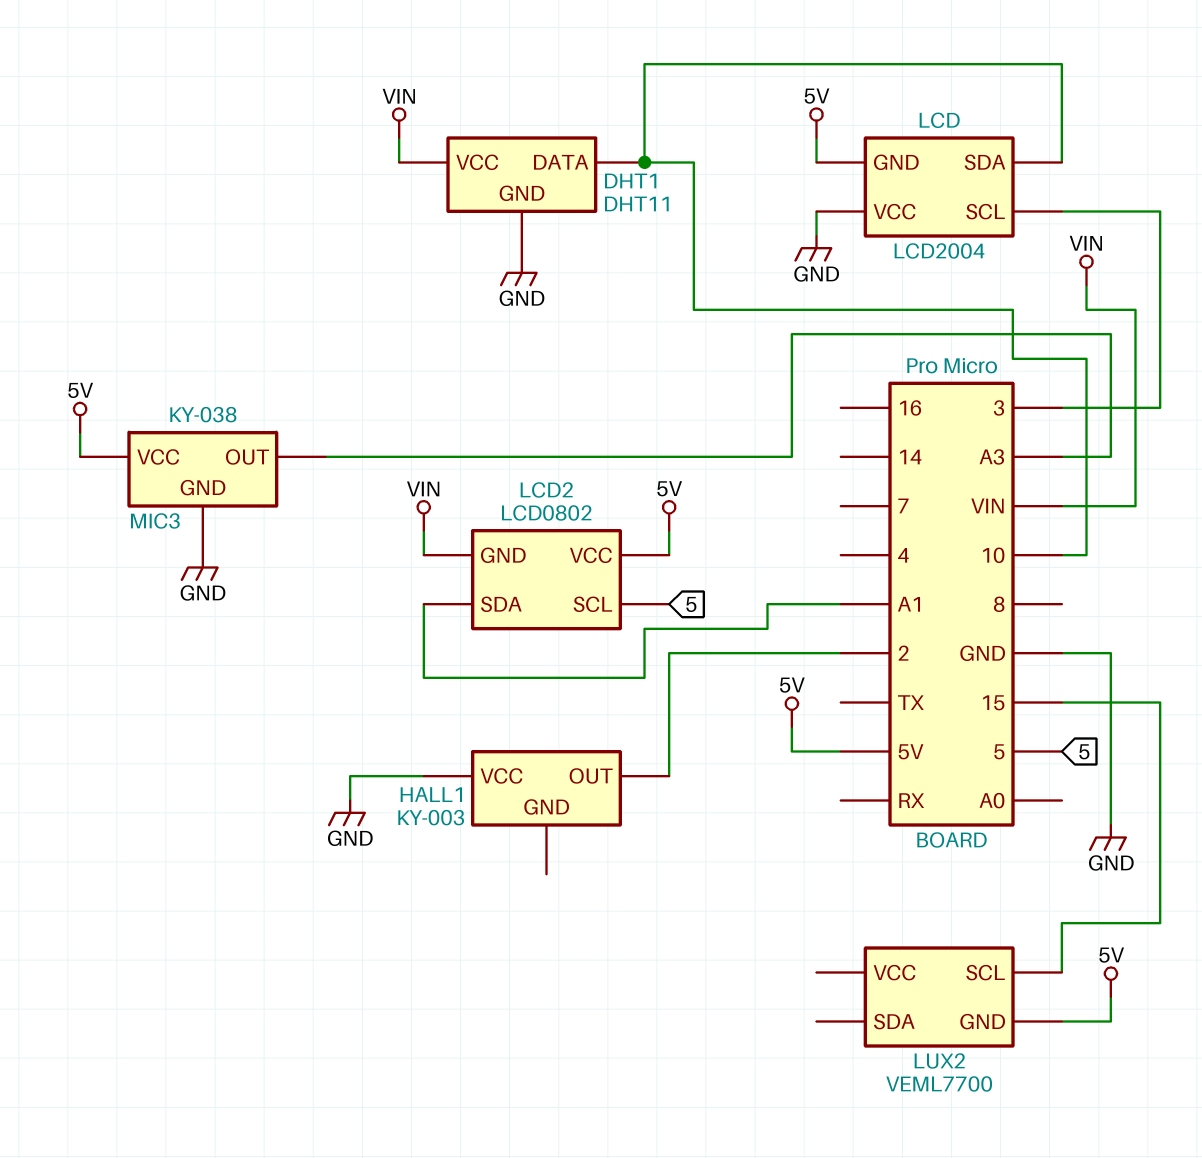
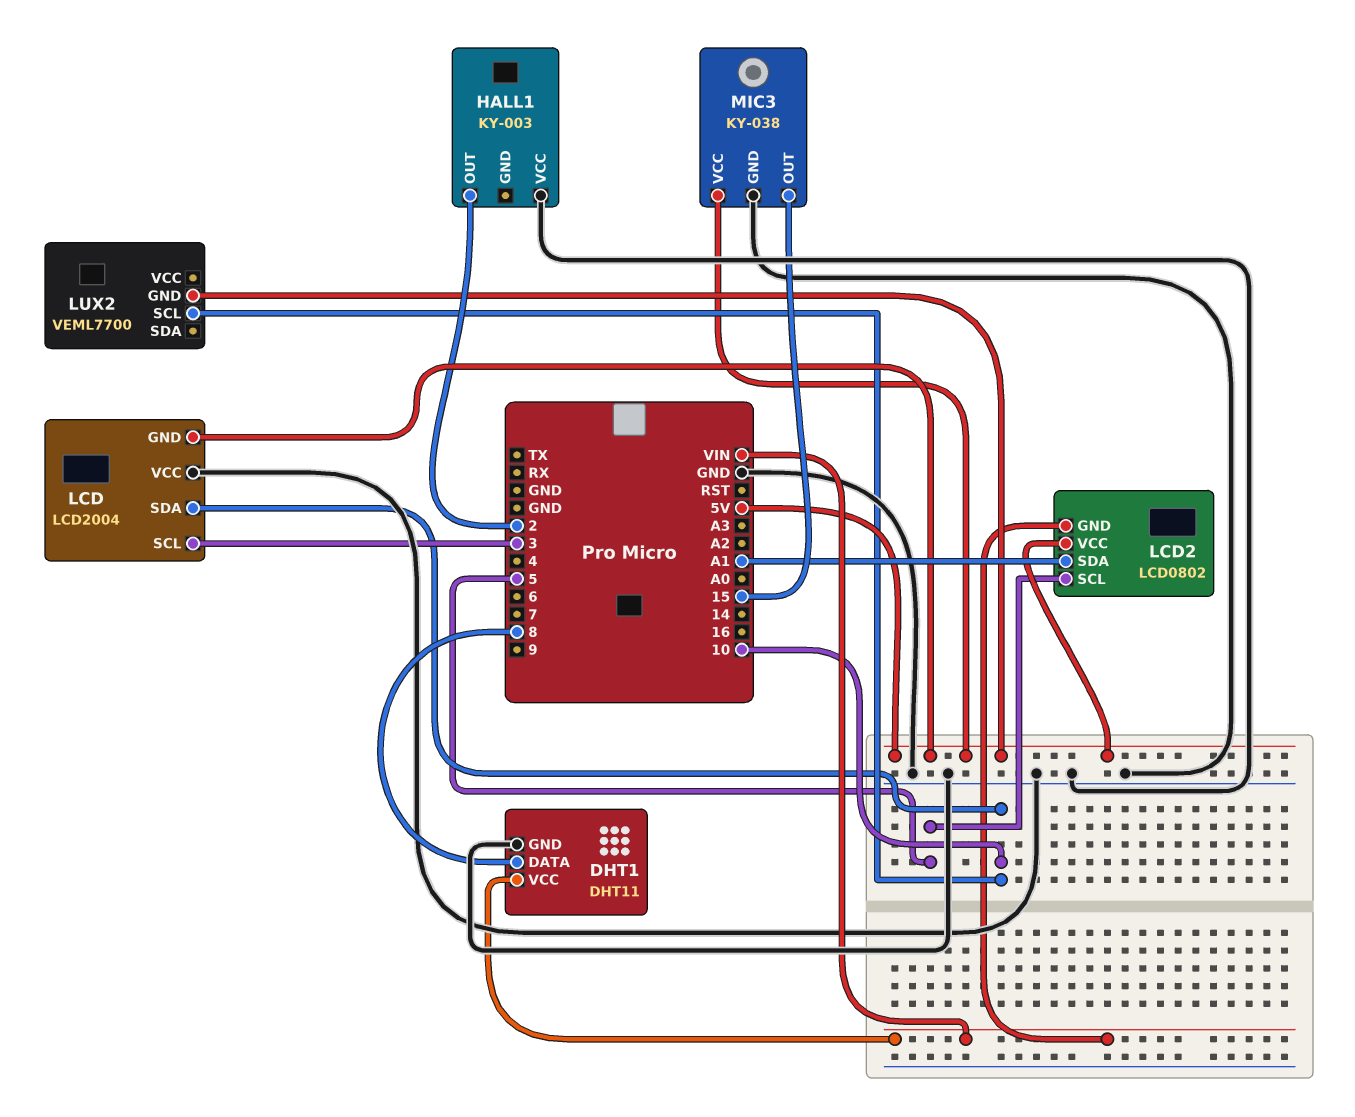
DHT1 pin DATA: 10 -> 8
LUX2 pin SCL: 15 -> 10
MIC3 pin OUT: A3 -> 15

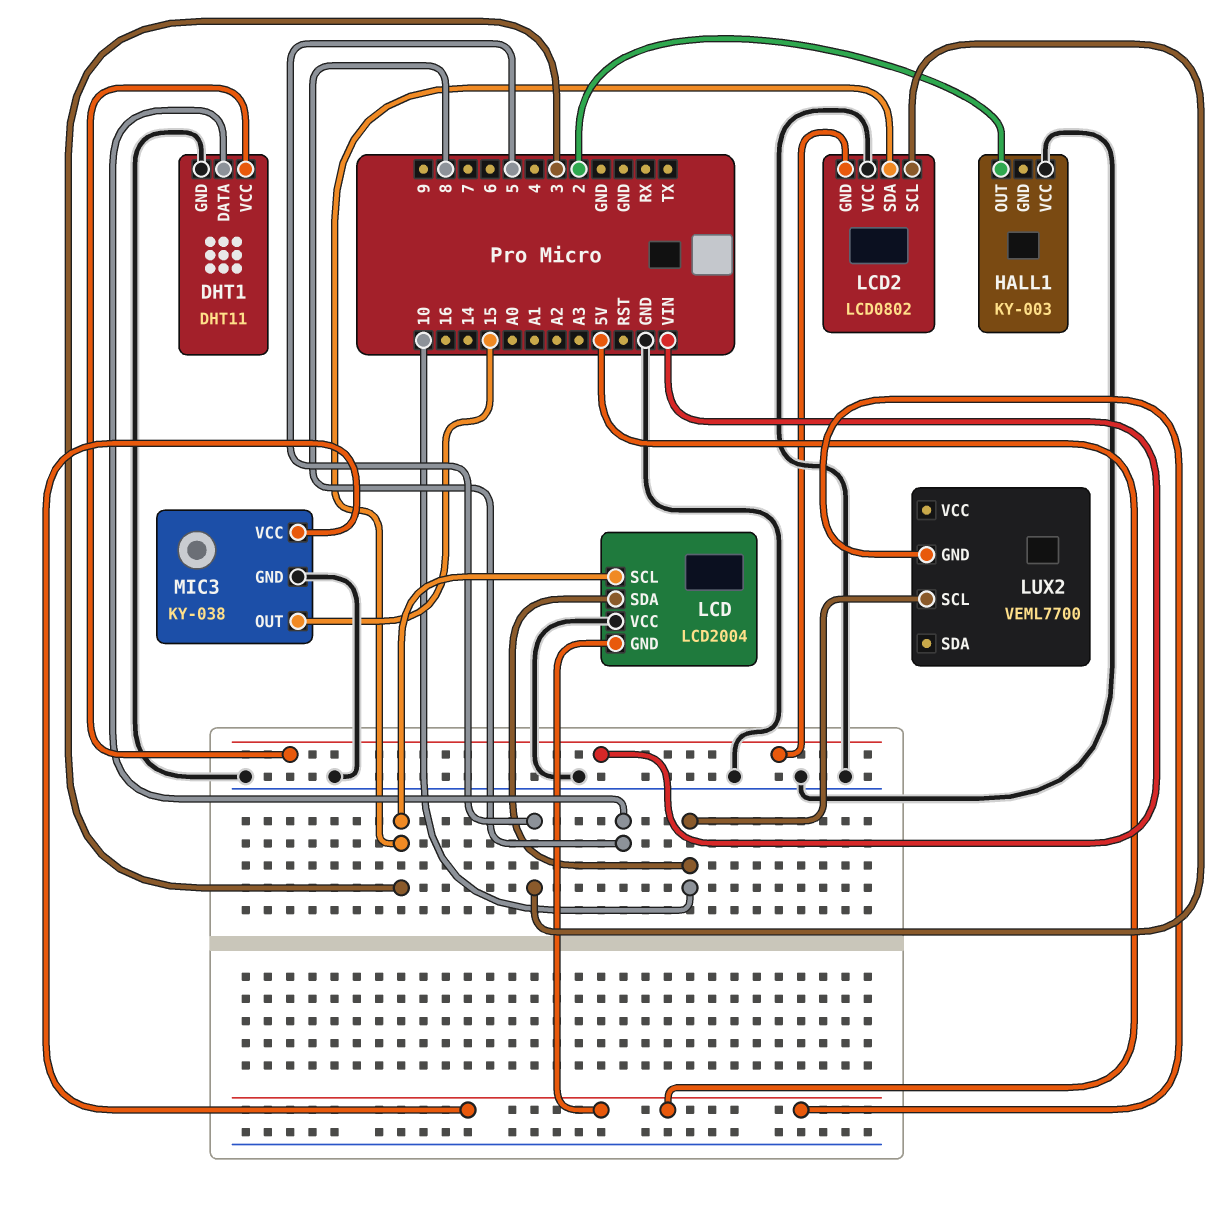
LCD2 pin SDA: A1 -> 3
LCD2 pin VCC: 5V -> GND

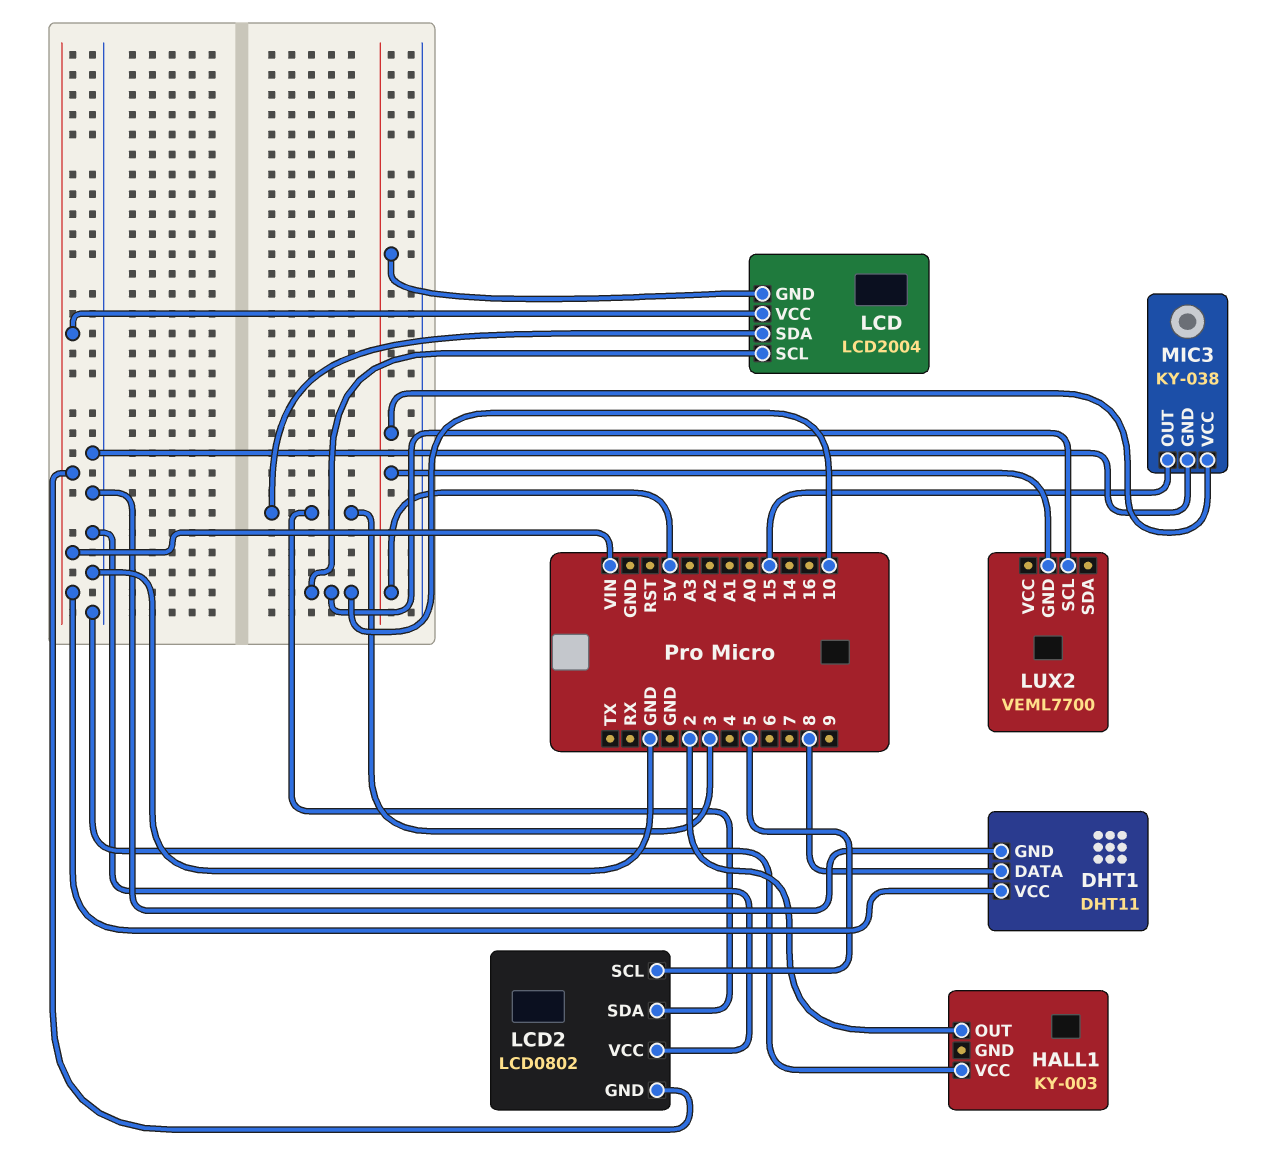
LCD pin SCL: 3 -> 10
LCD pin SDA: 10 -> 3
LCD pin VCC: GND -> VIN

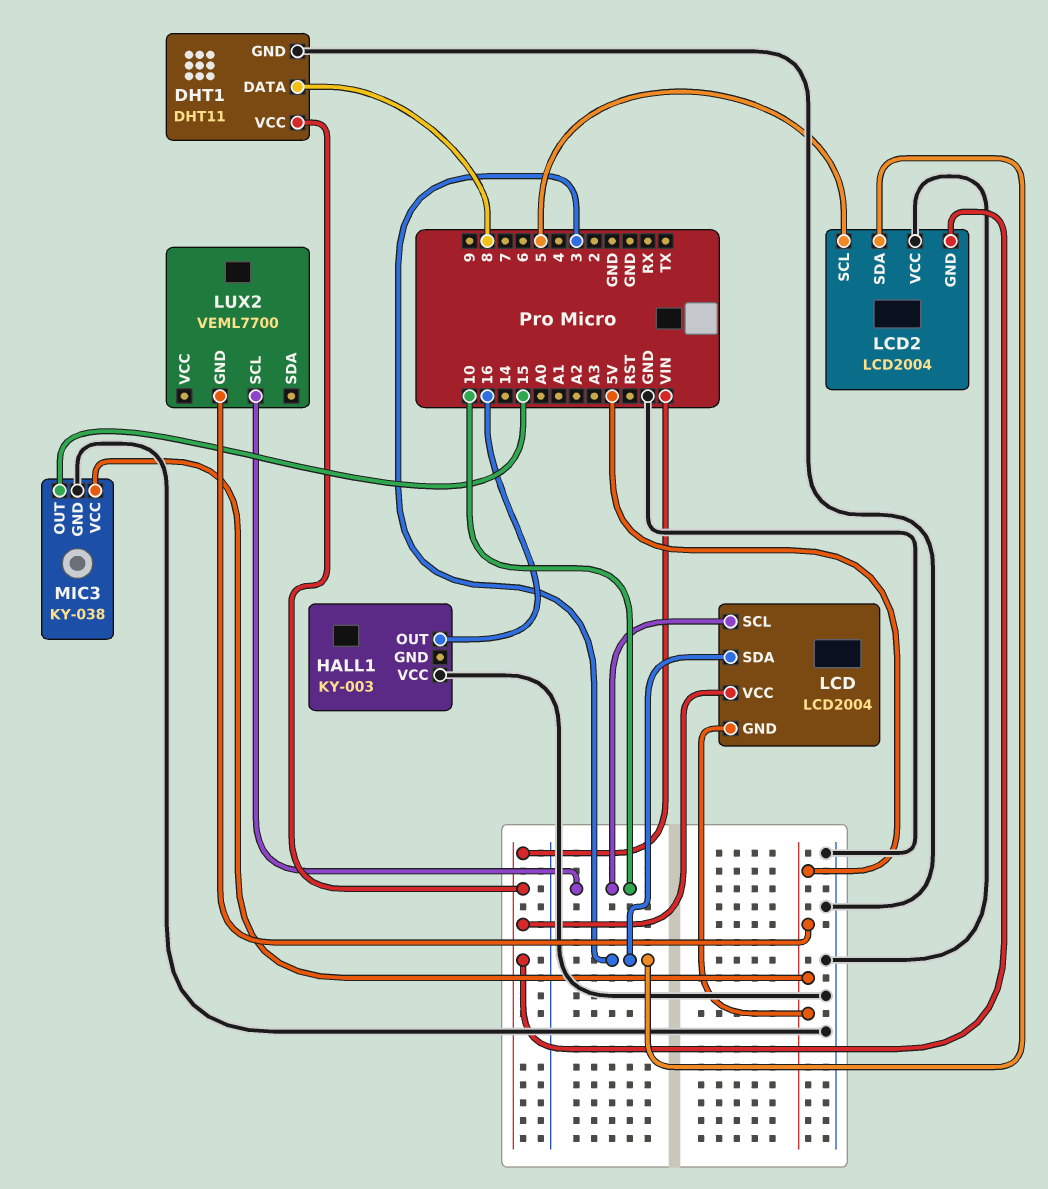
HALL1 pin OUT: 2 -> 16
LCD2: LCD0802 -> LCD2004

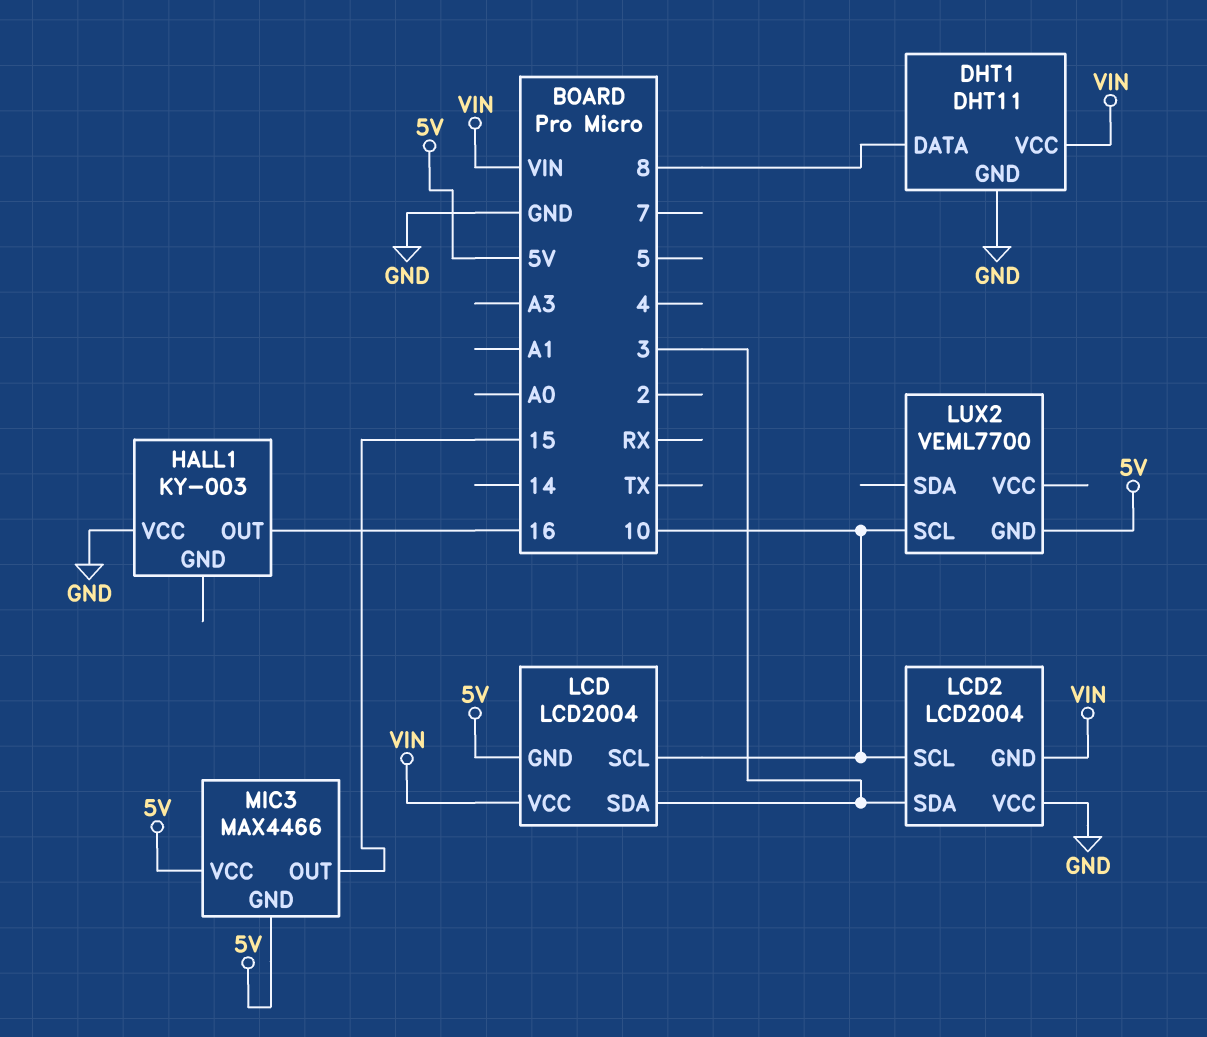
LCD2 pin SCL: 5 -> 10
MIC3: KY-038 -> MAX4466
MIC3 pin GND: GND -> 5V

